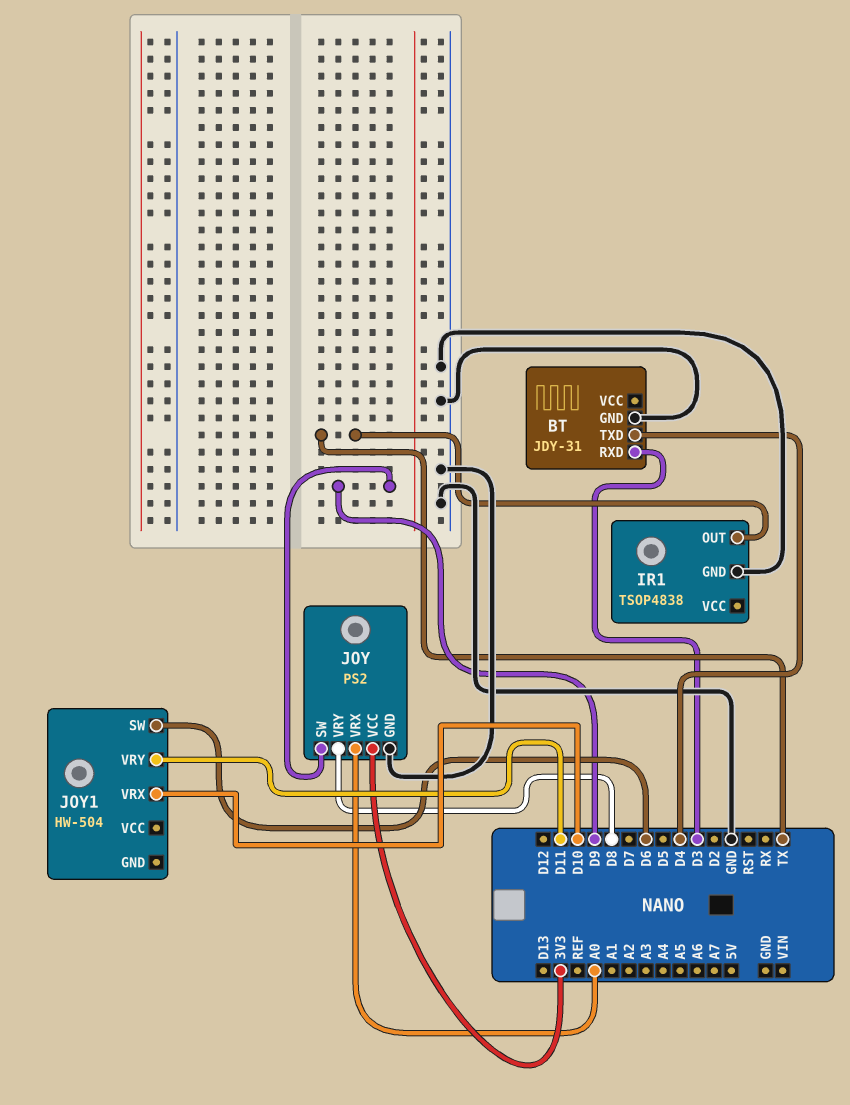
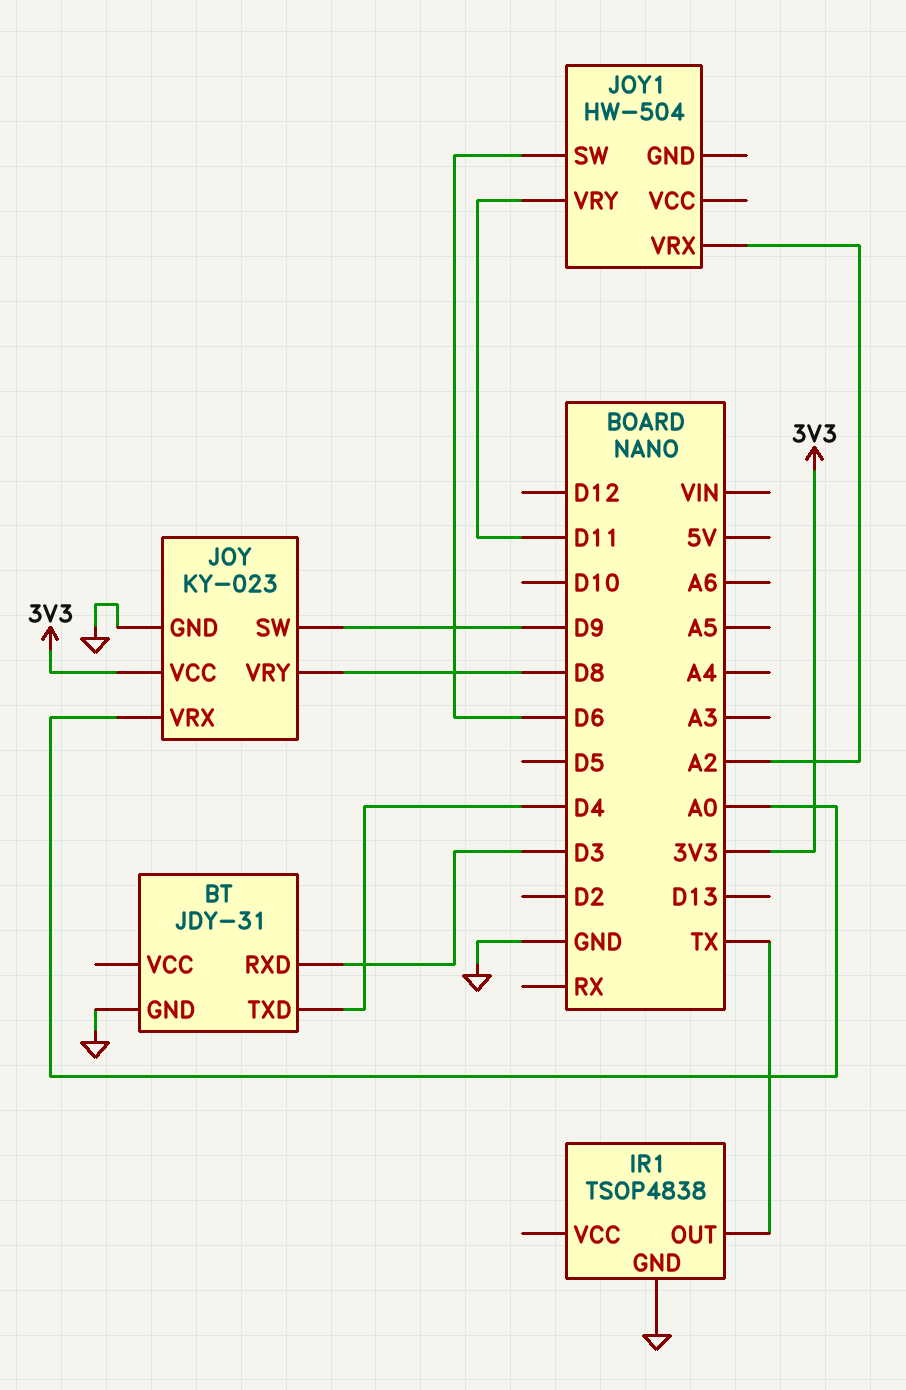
JOY: PS2 -> KY-023
JOY1 pin VRX: D10 -> A2

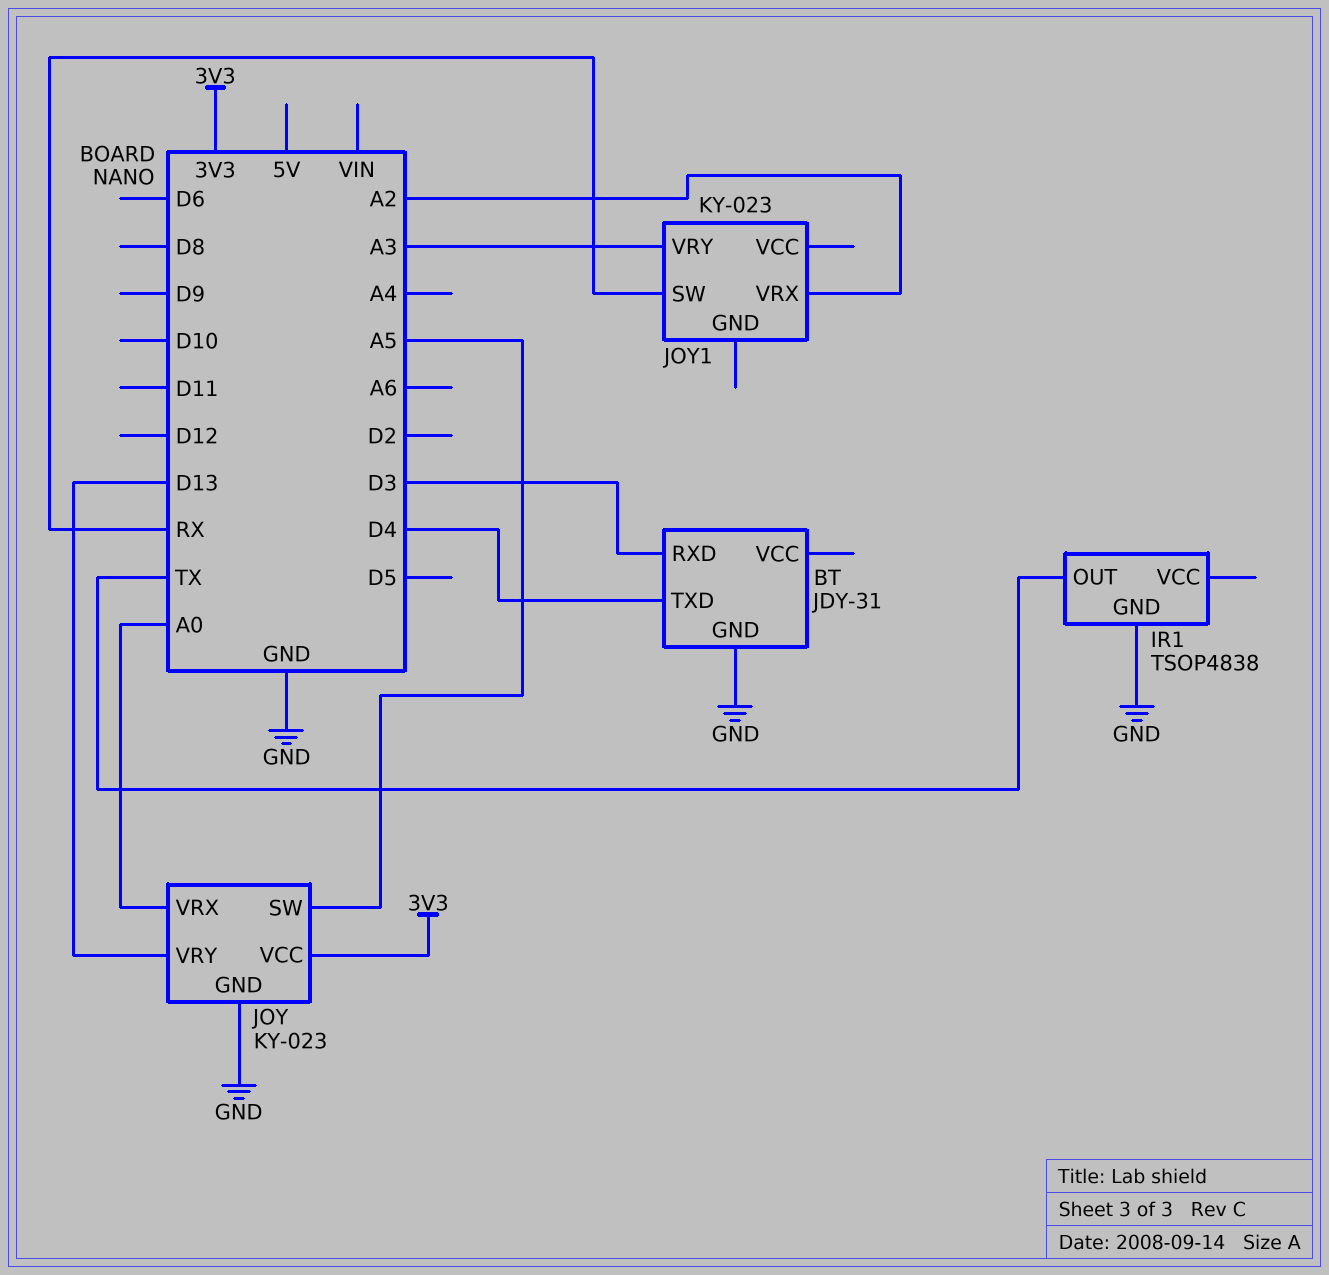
JOY pin SW: D9 -> A5
JOY pin VRY: D8 -> D13
JOY1: HW-504 -> KY-023
JOY1 pin SW: D6 -> RX
JOY1 pin VRY: D11 -> A3

